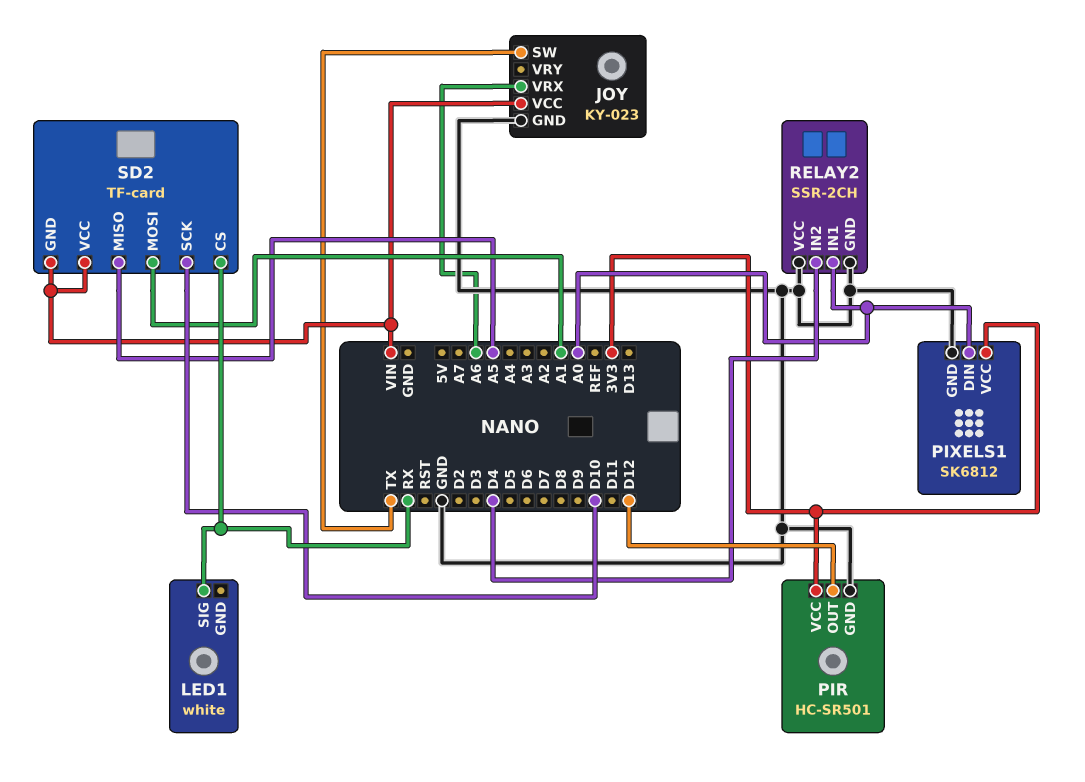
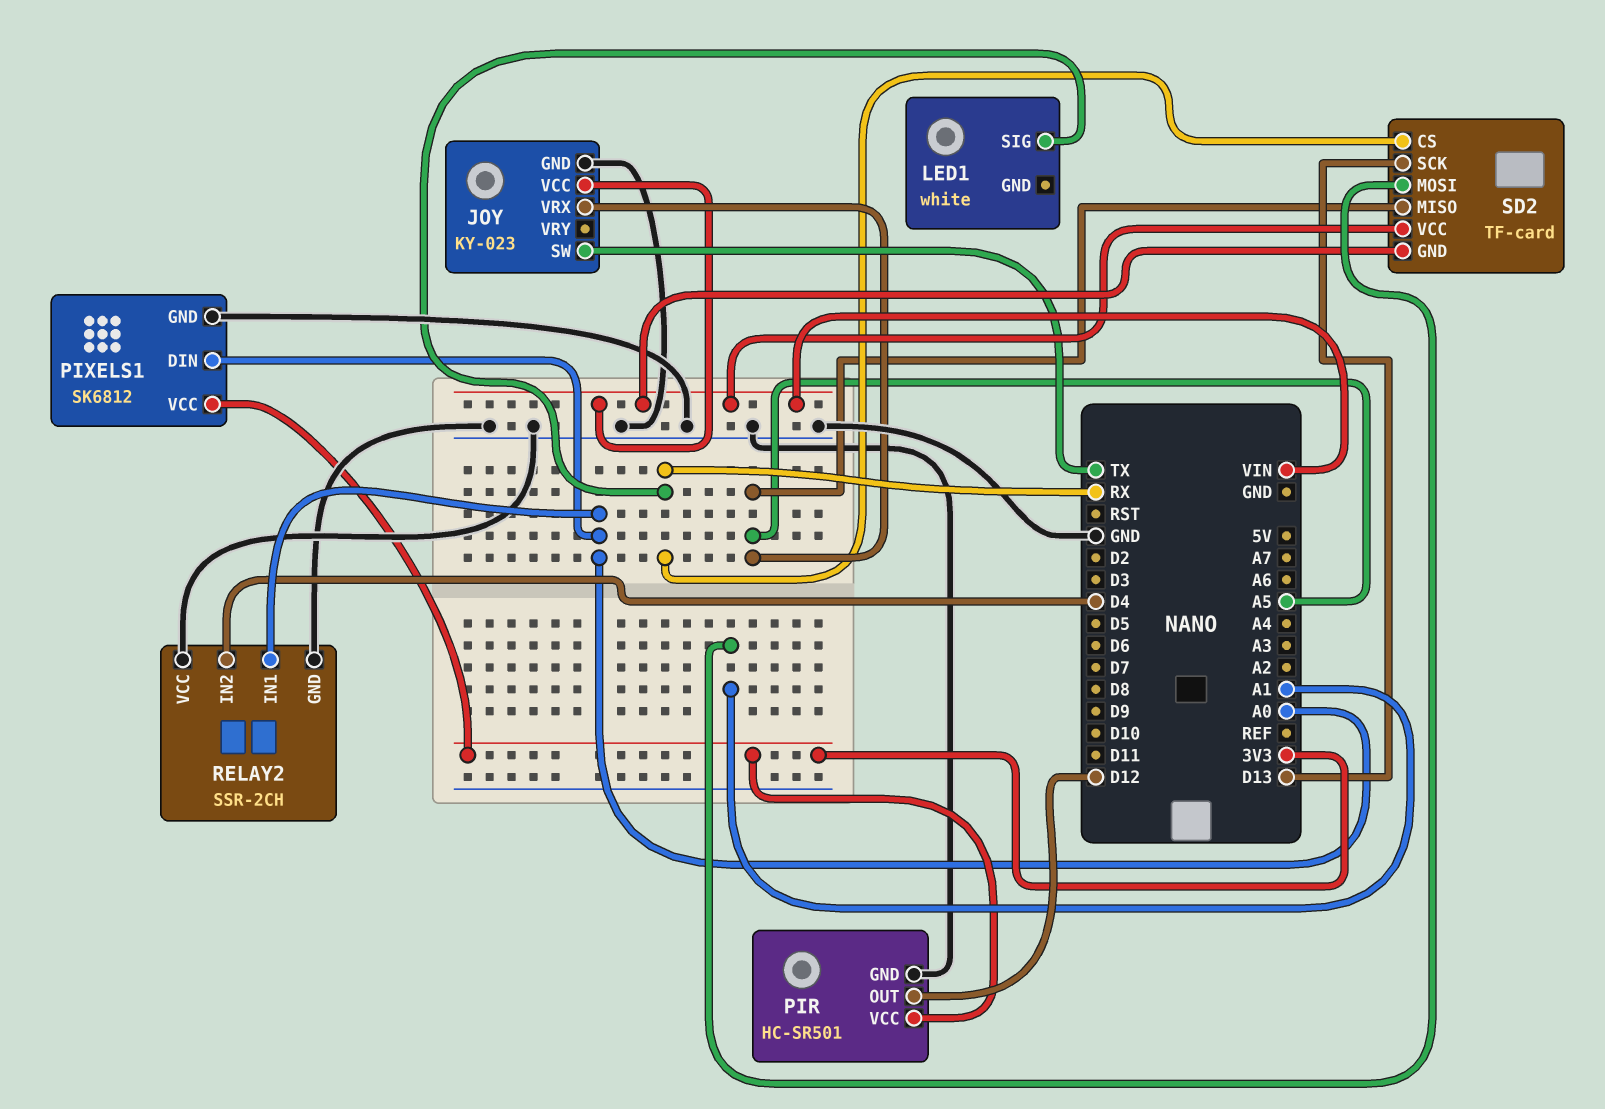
JOY pin VRX: A6 -> A5
SD2 pin SCK: D10 -> D13

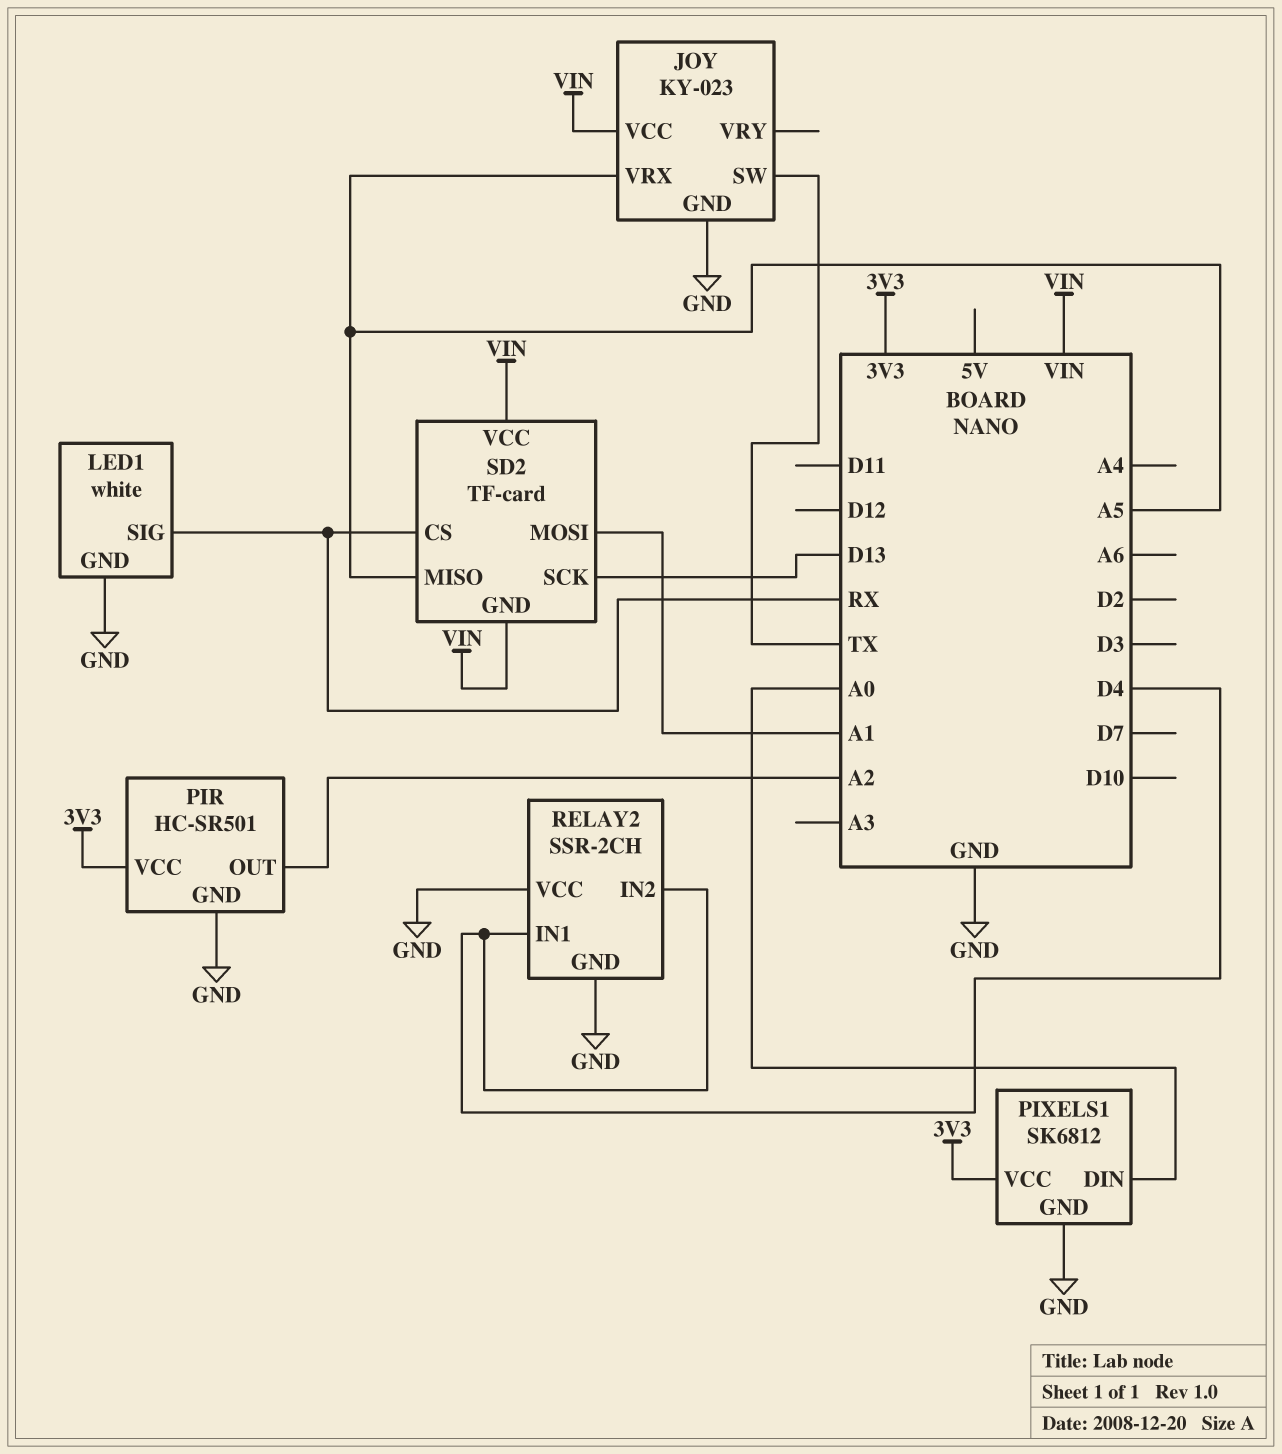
LED1 pin GND: none -> GND
PIR pin OUT: D12 -> A2
RELAY2 pin IN1: A0 -> D4

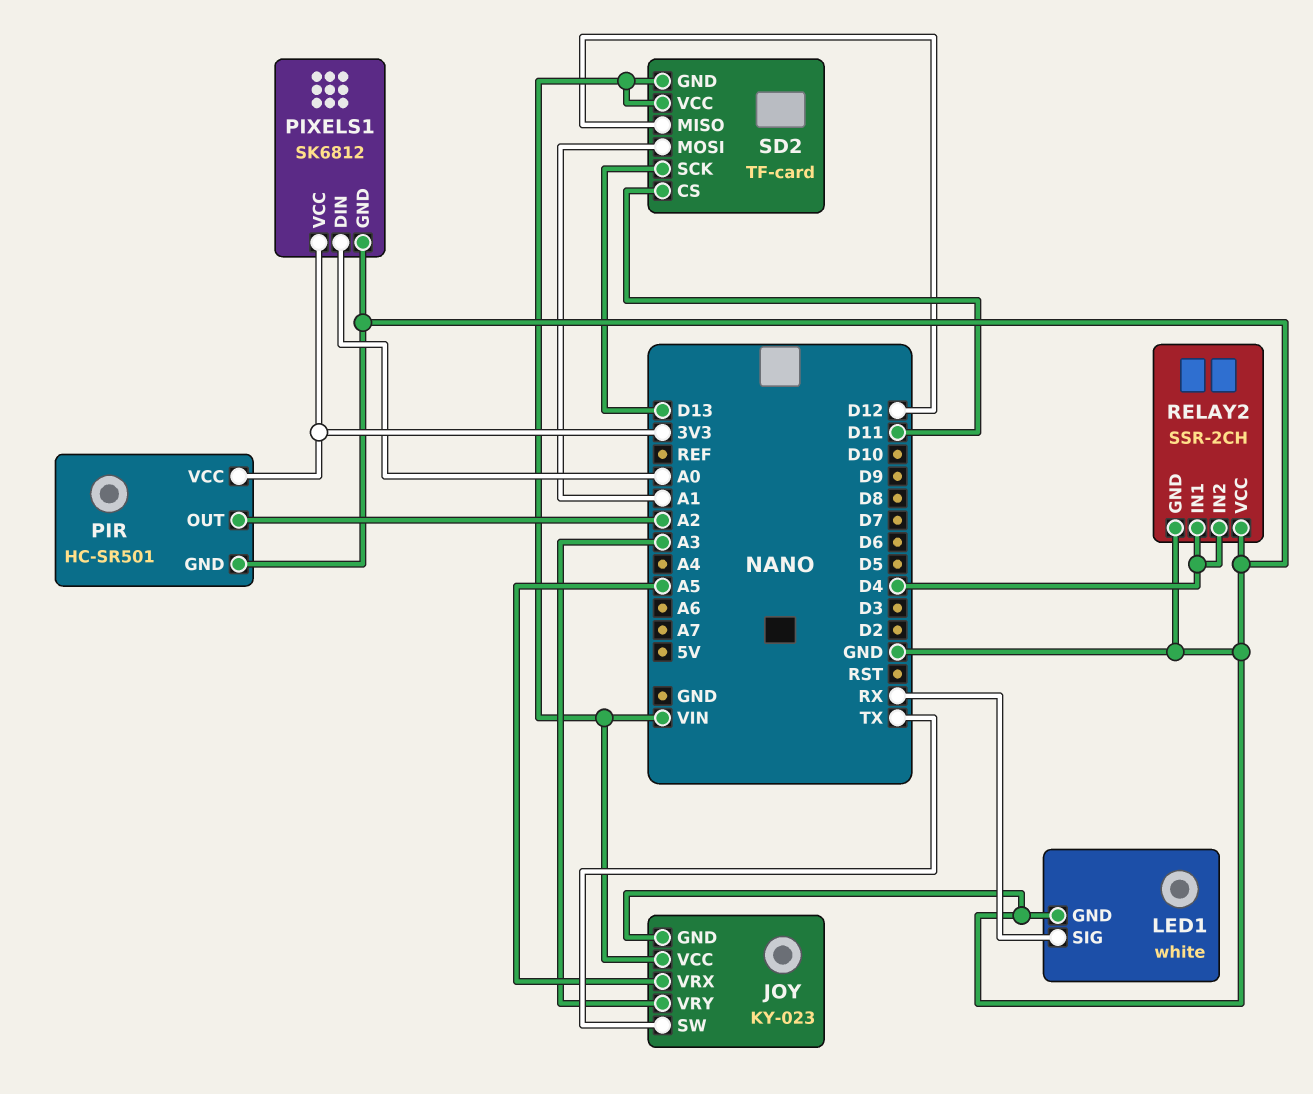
JOY pin VRY: none -> A3
SD2 pin CS: RX -> D11
SD2 pin MISO: A5 -> D12

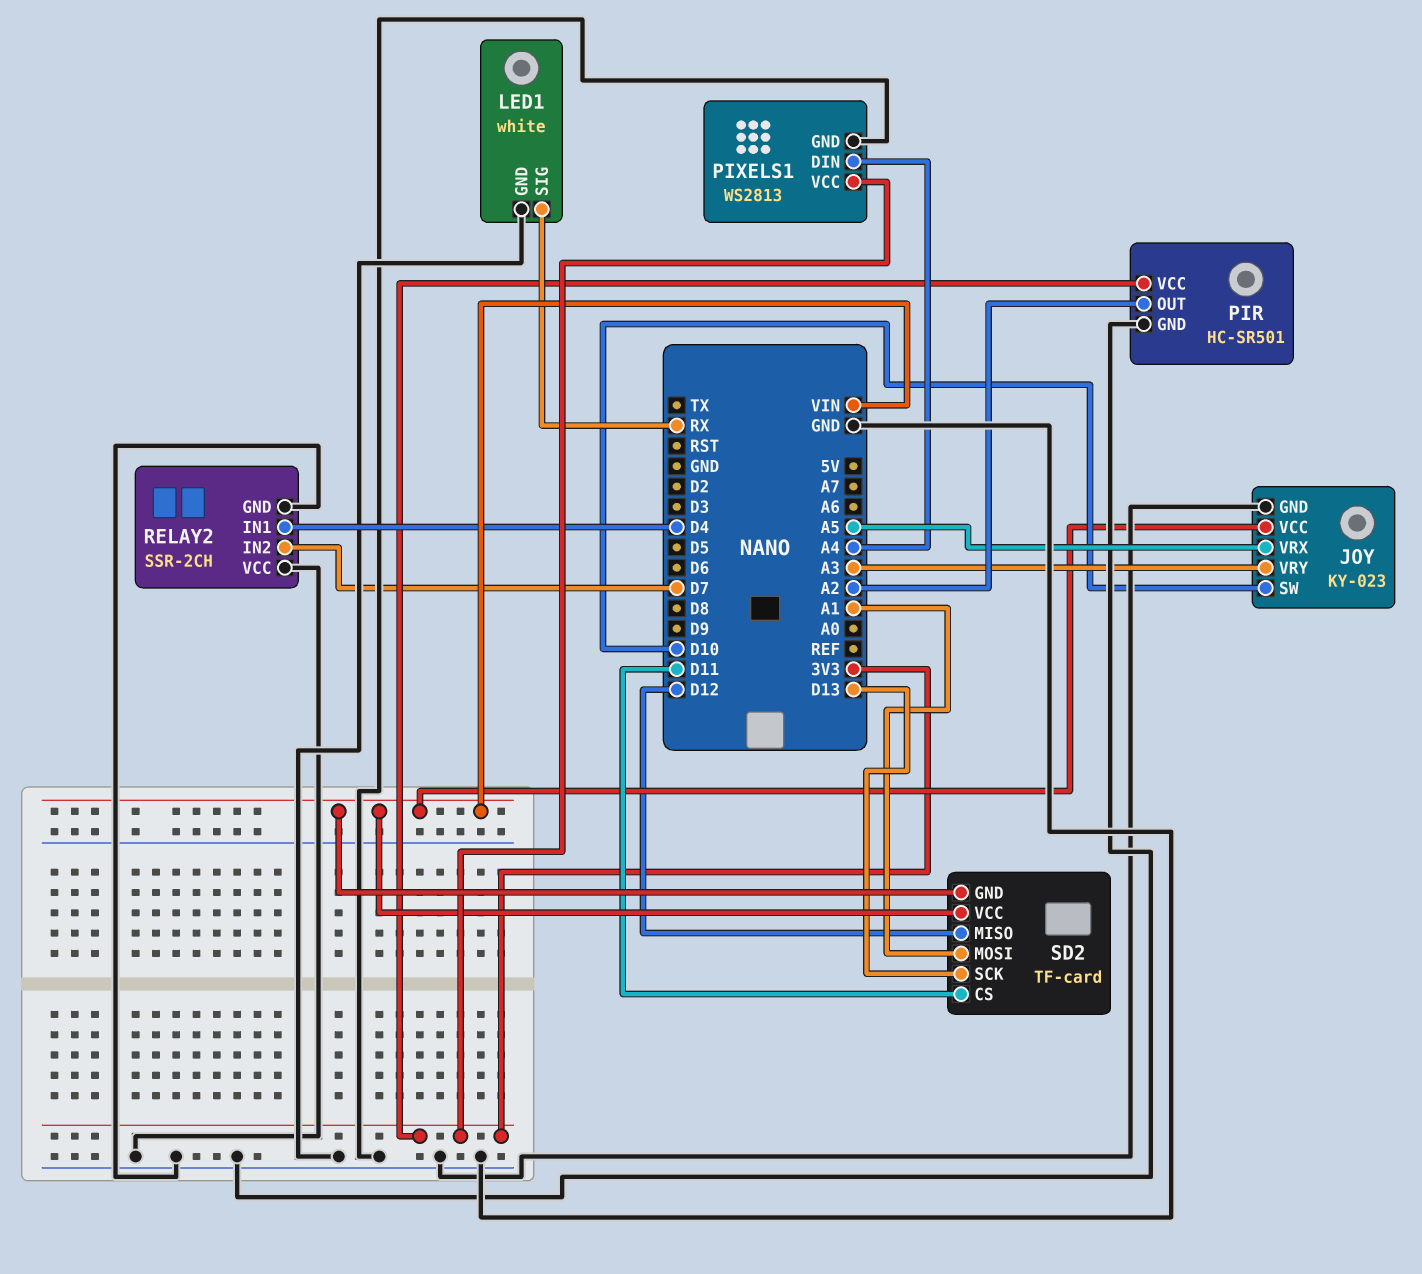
JOY pin SW: TX -> D10
PIXELS1: SK6812 -> WS2813
PIXELS1 pin DIN: A0 -> A4
RELAY2 pin IN2: D4 -> D7

